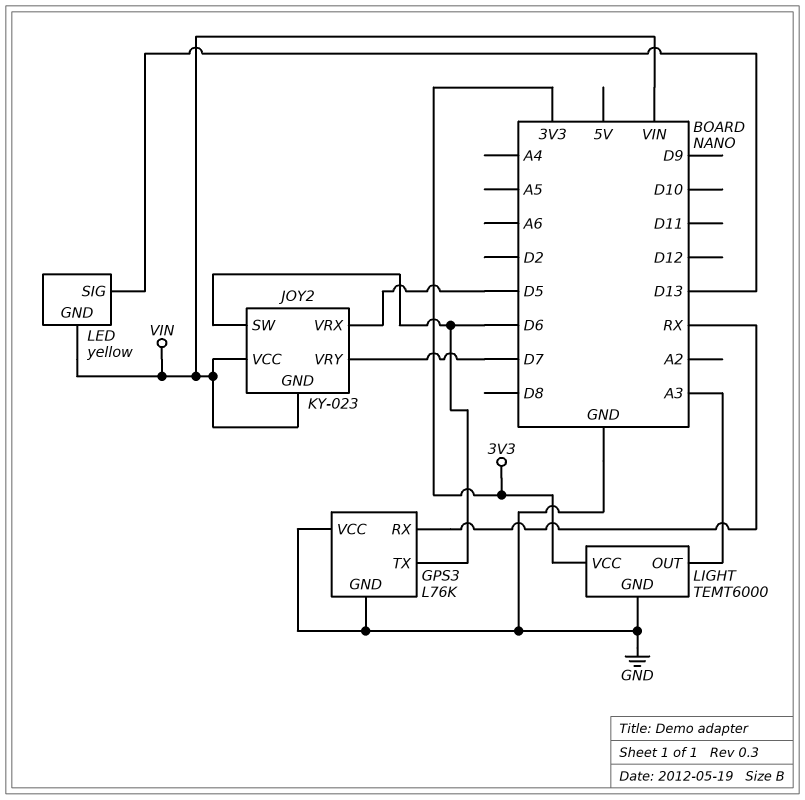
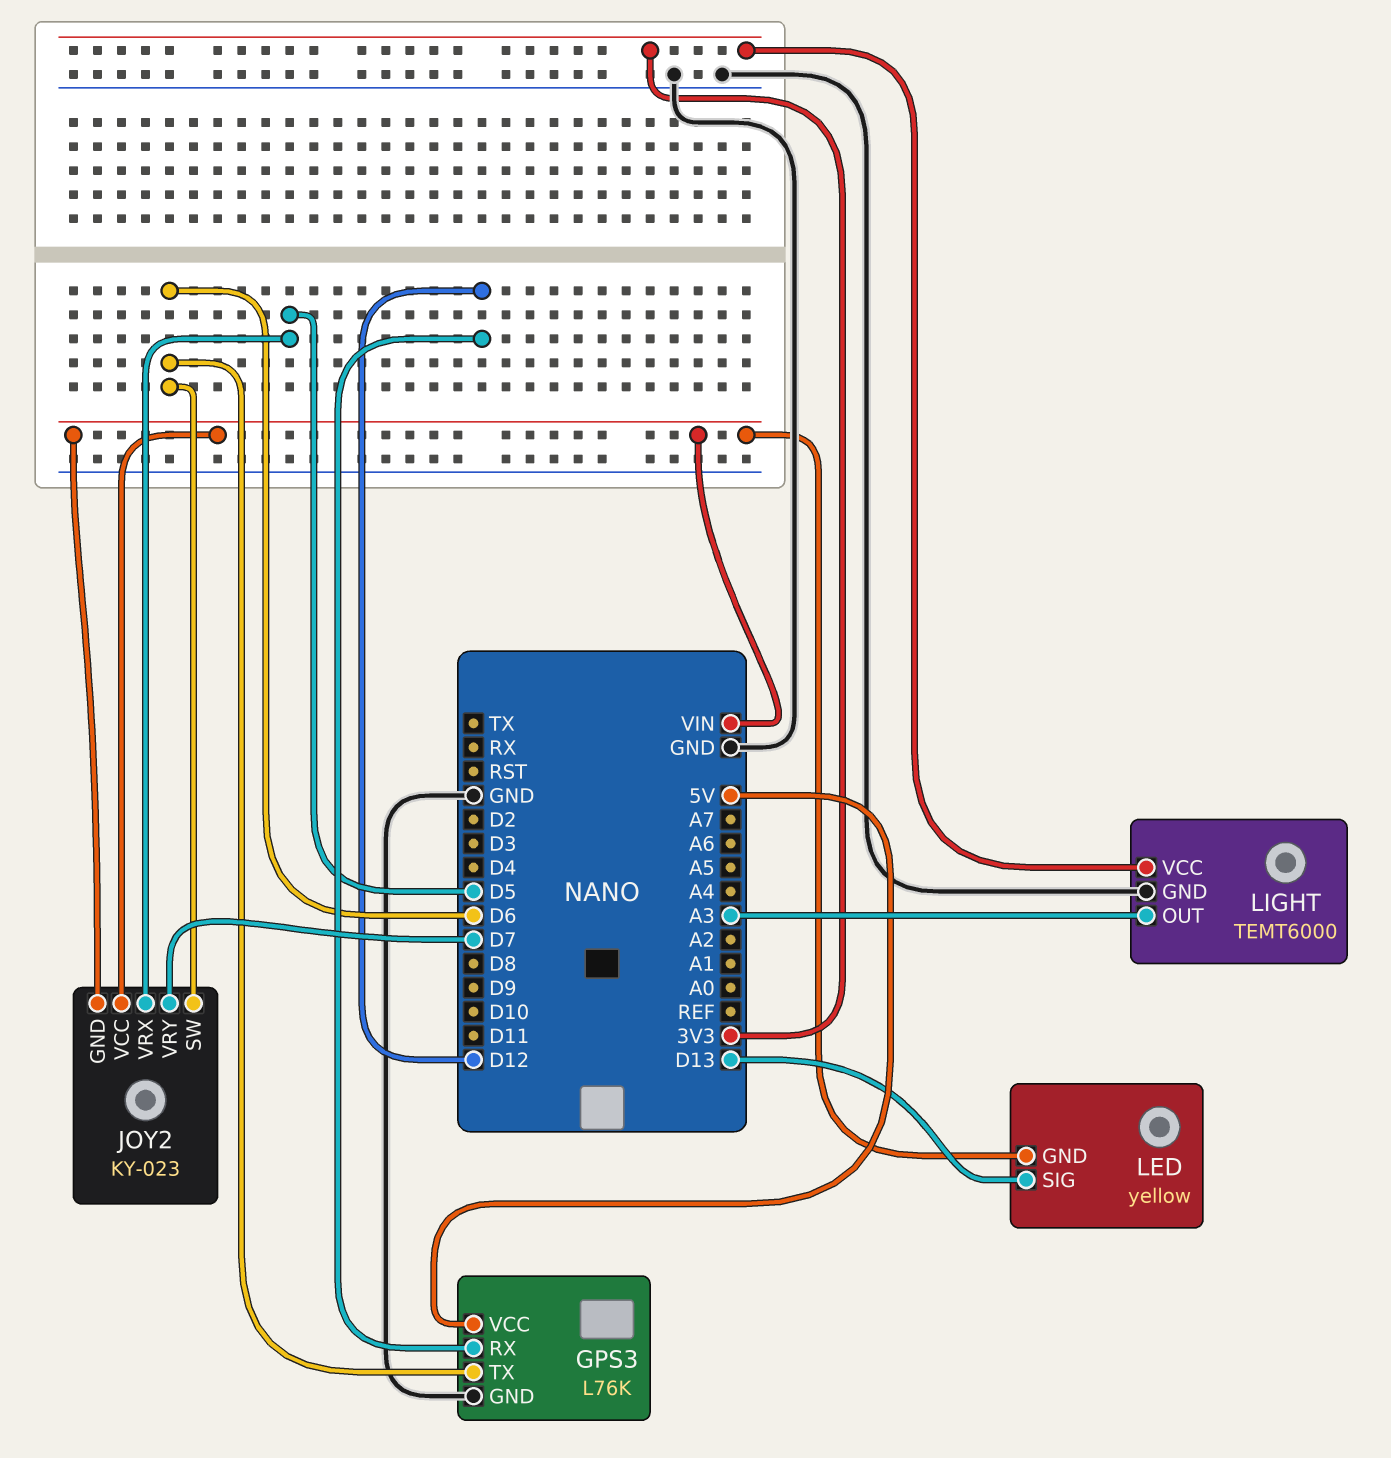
GPS3 pin RX: RX -> D12
GPS3 pin VCC: GND -> 5V

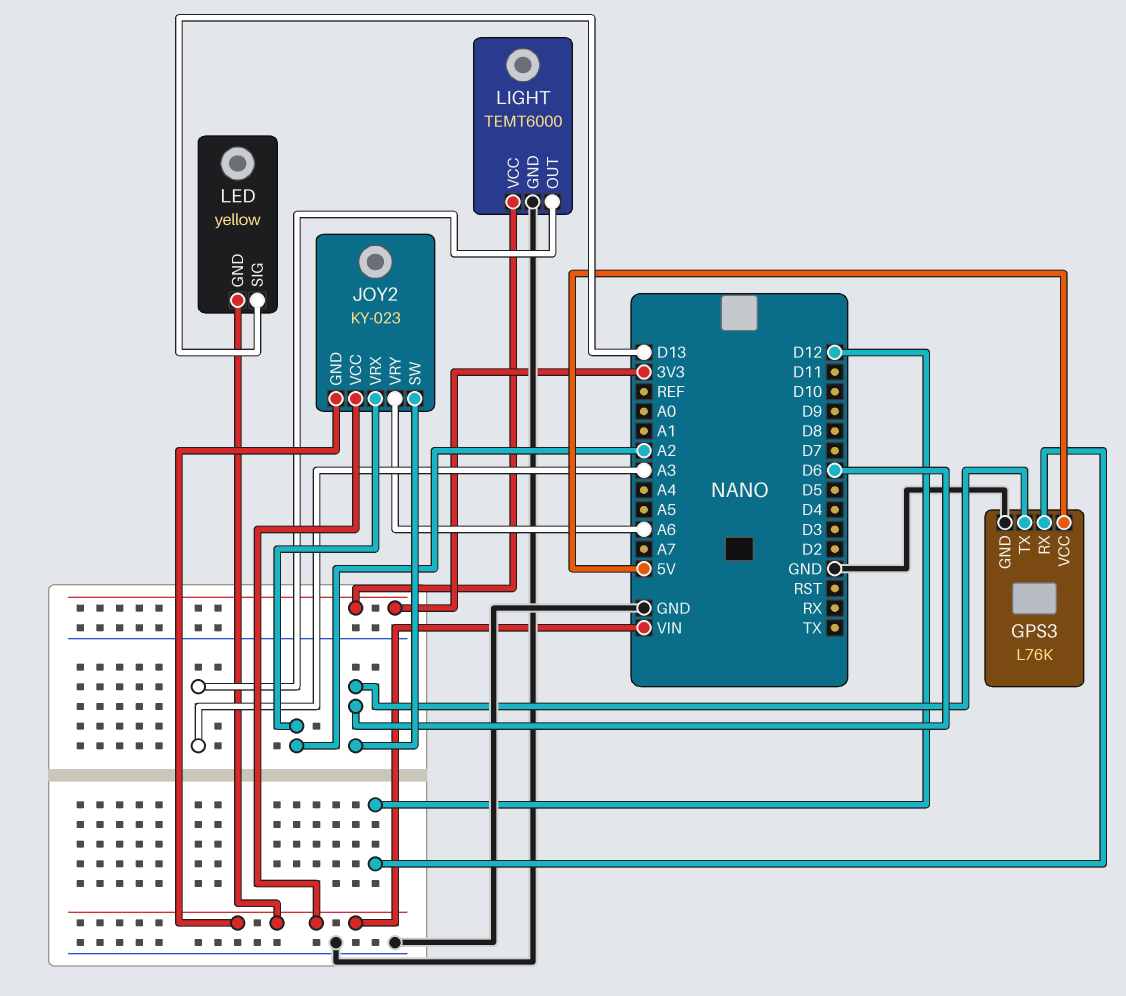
JOY2 pin VRX: D5 -> A2
JOY2 pin VRY: D7 -> A6

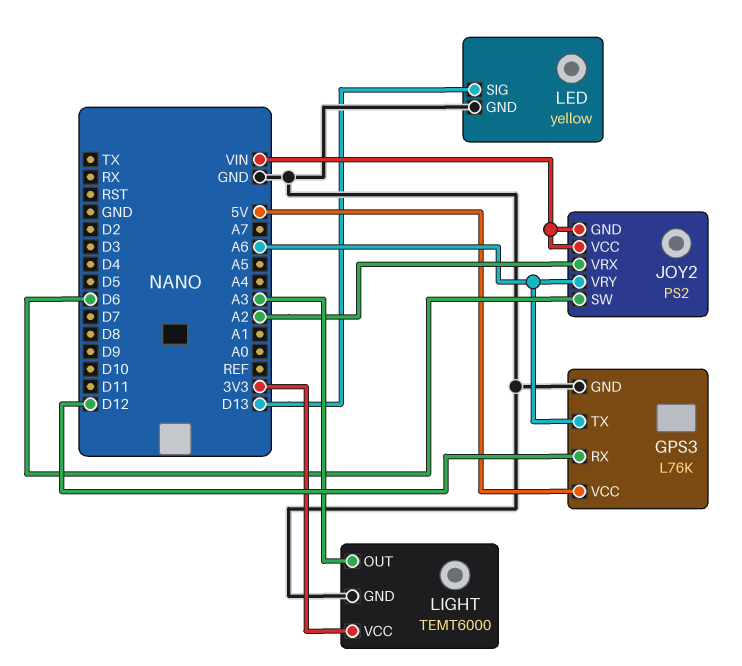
GPS3 pin TX: D6 -> A6
JOY2: KY-023 -> PS2
LED pin GND: VIN -> GND

